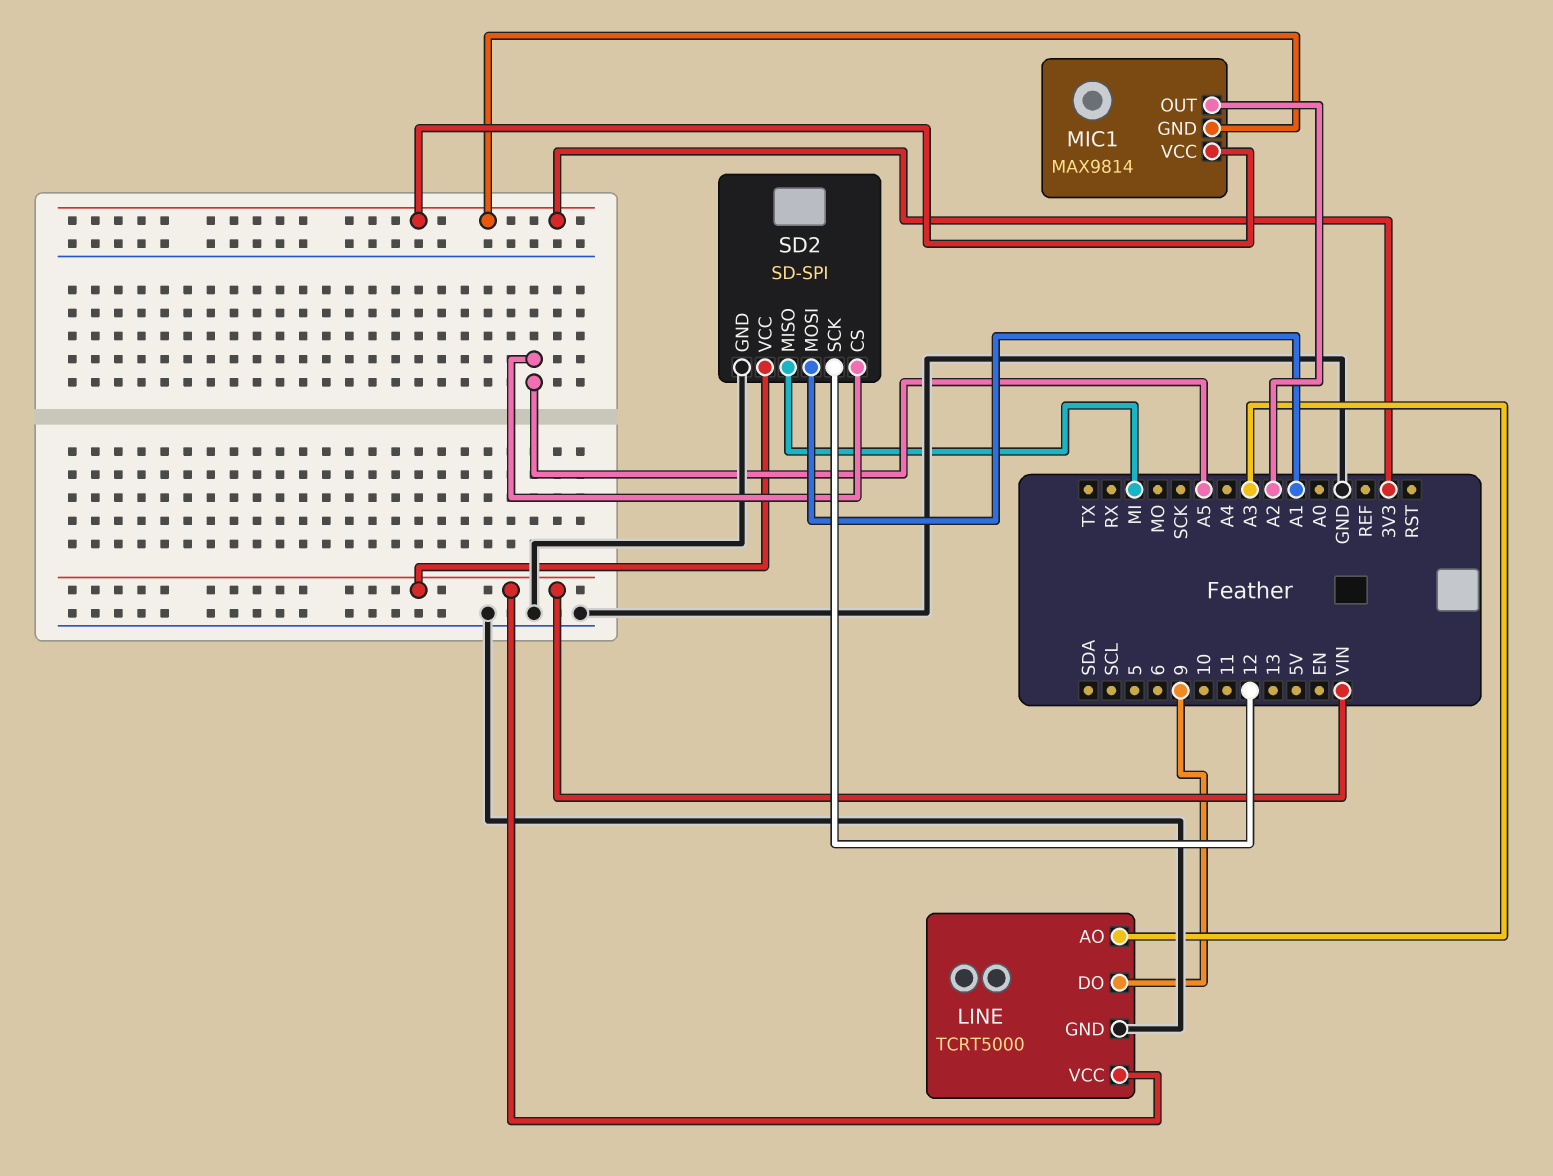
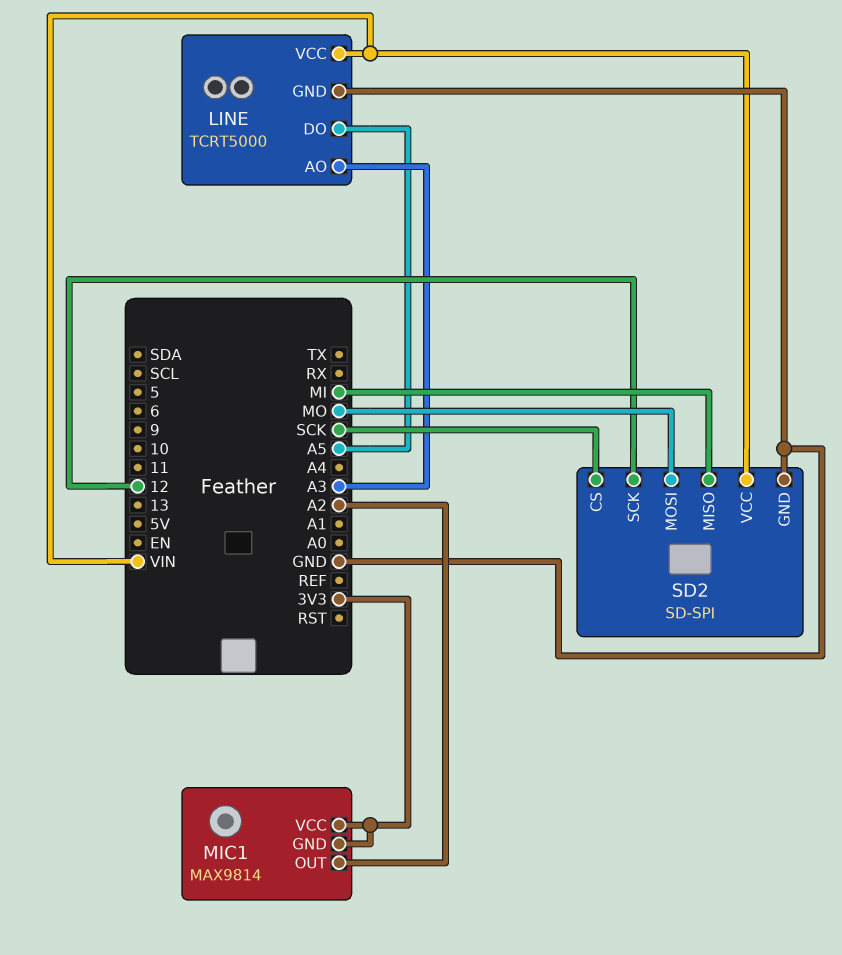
LINE pin DO: 9 -> A5
SD2 pin CS: A5 -> SCK
SD2 pin MOSI: A1 -> MO

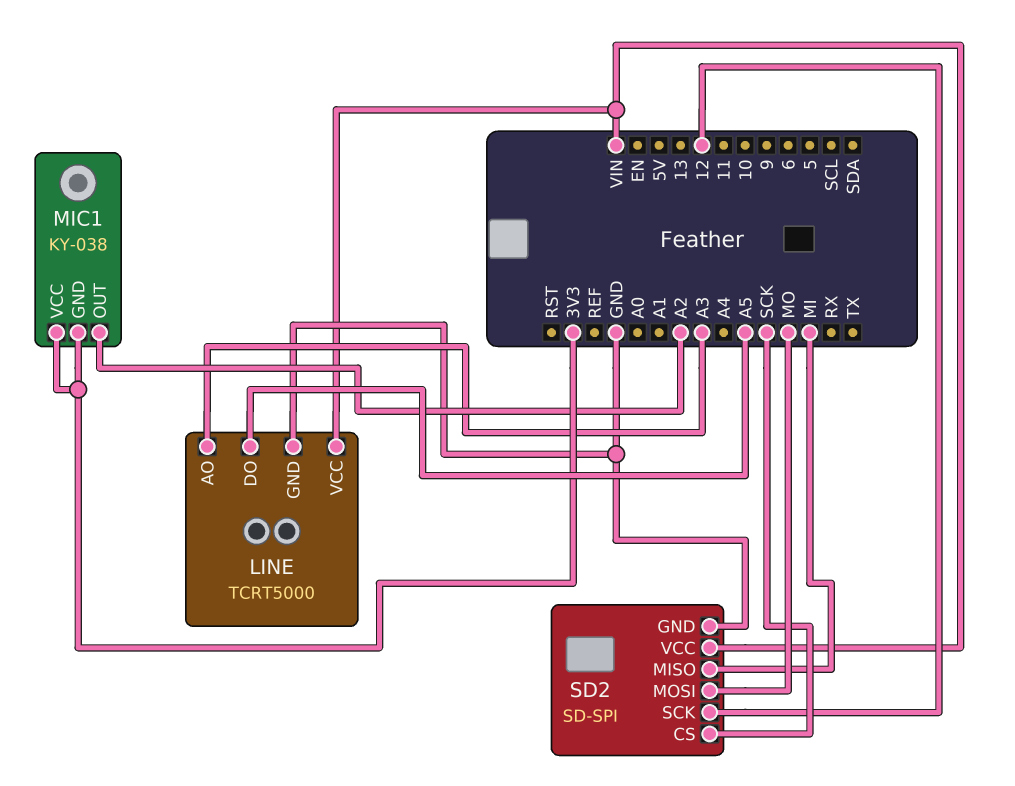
MIC1: MAX9814 -> KY-038

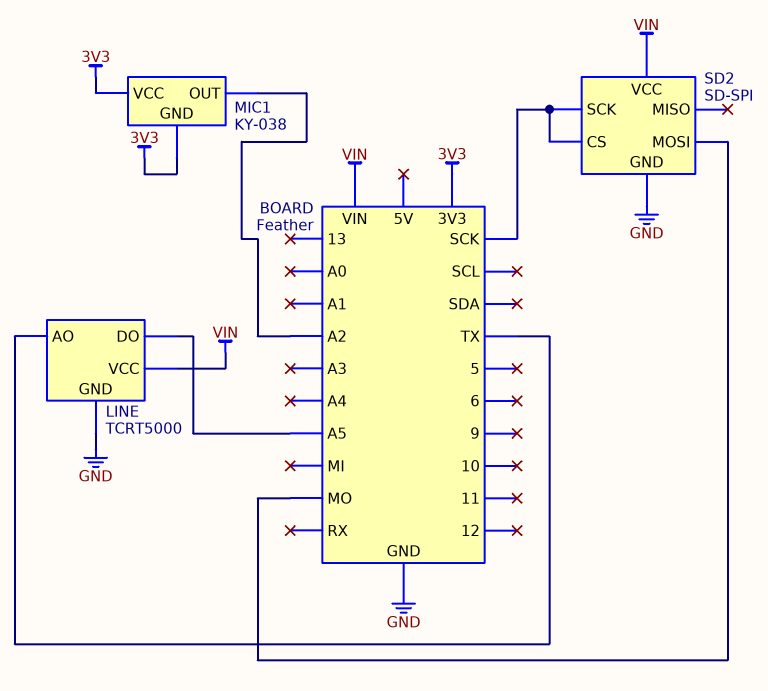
LINE pin AO: A3 -> TX
SD2 pin MISO: MI -> none
SD2 pin SCK: 12 -> SCK

